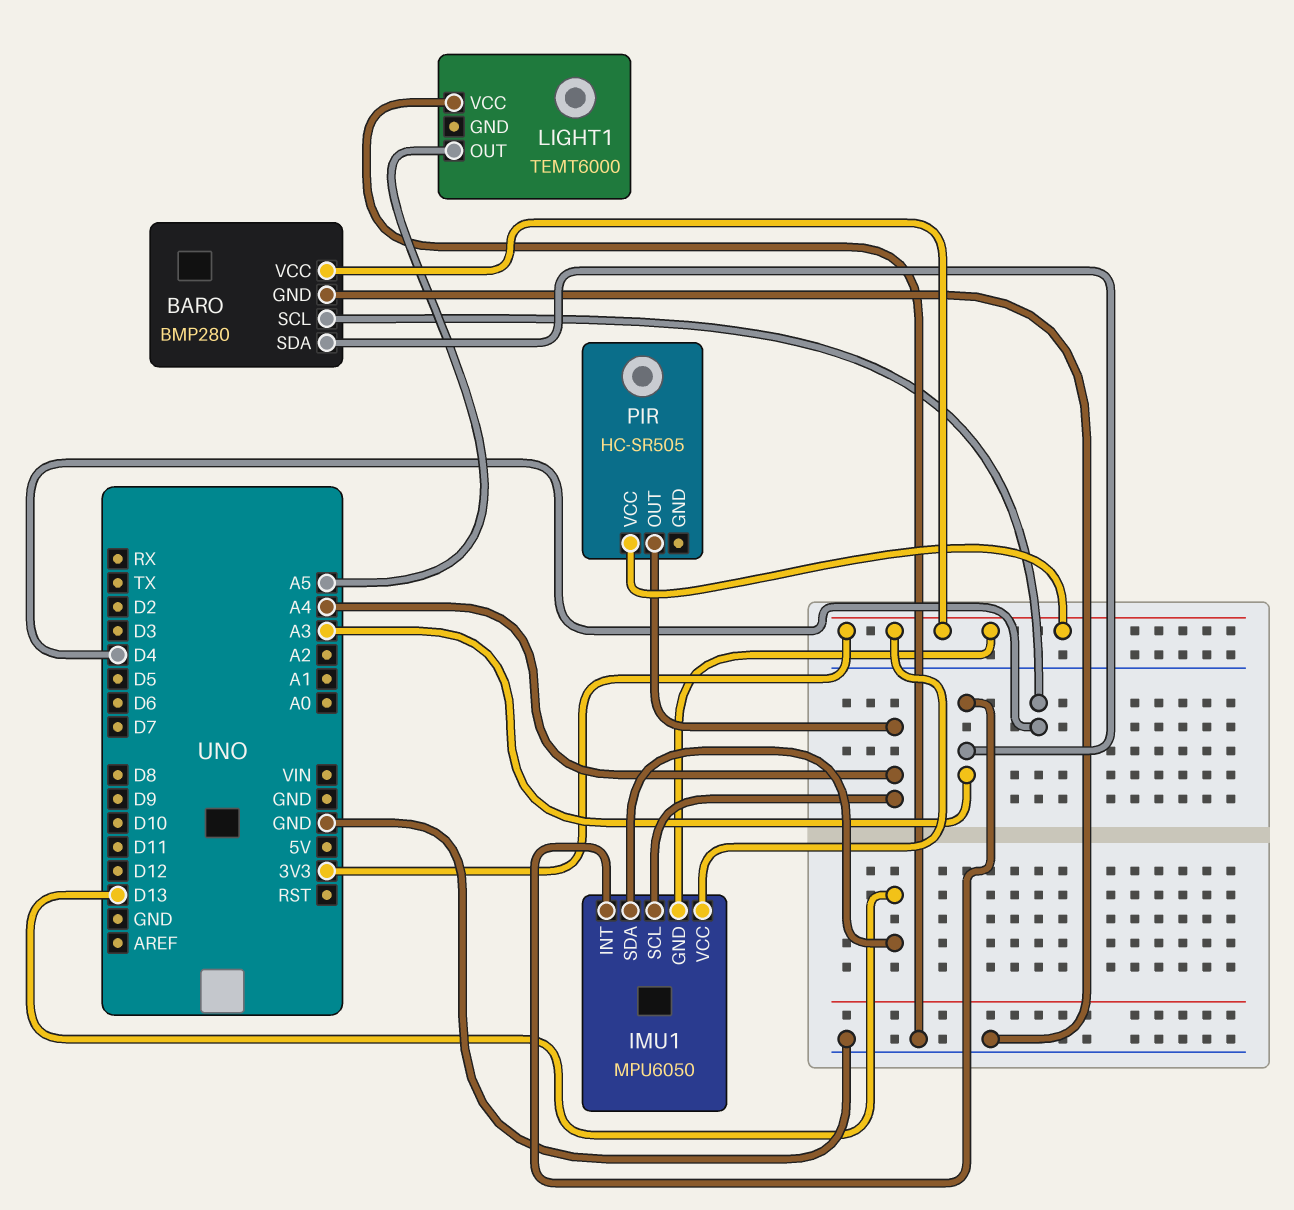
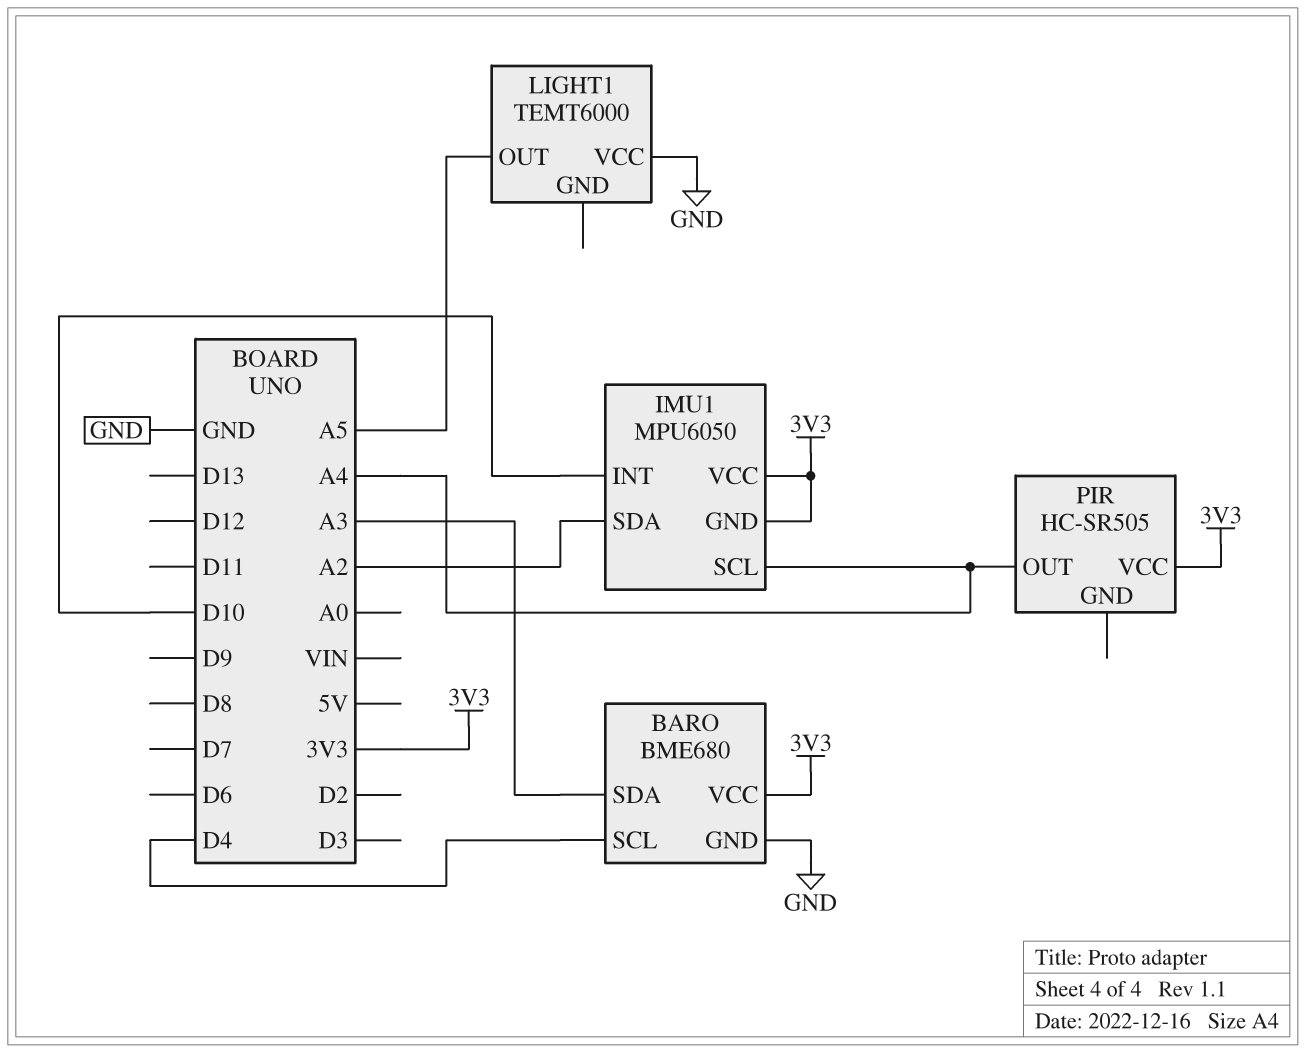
BARO: BMP280 -> BME680
IMU1 pin INT: A3 -> D10
IMU1 pin SDA: D13 -> A2

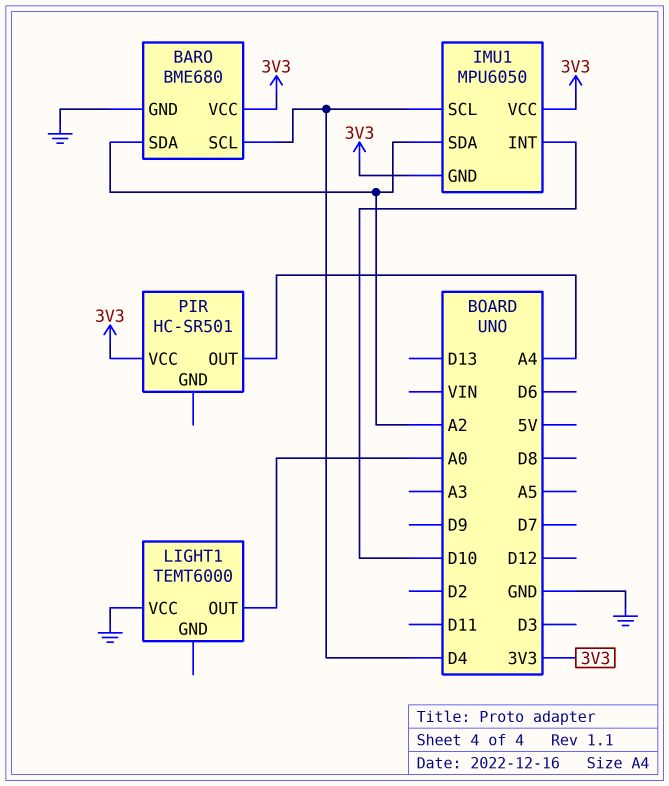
BARO pin SDA: A3 -> A2
IMU1 pin SCL: A4 -> D4
LIGHT1 pin OUT: A5 -> A0
PIR: HC-SR505 -> HC-SR501

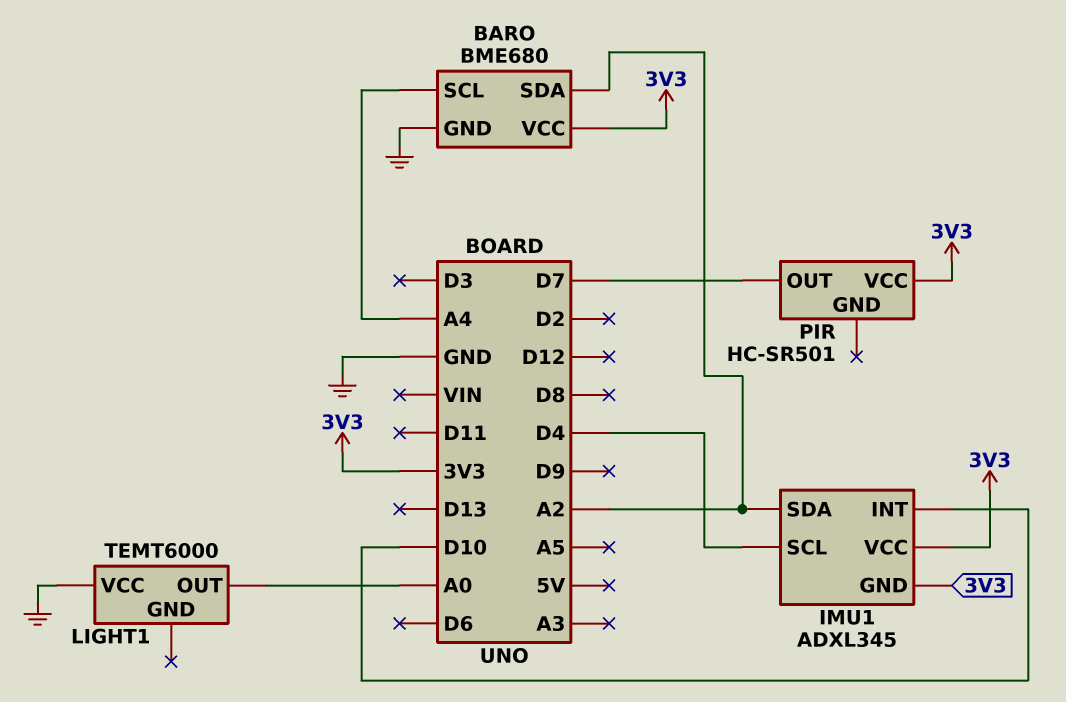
BARO pin SCL: D4 -> A4
IMU1: MPU6050 -> ADXL345
PIR pin OUT: A4 -> D7

